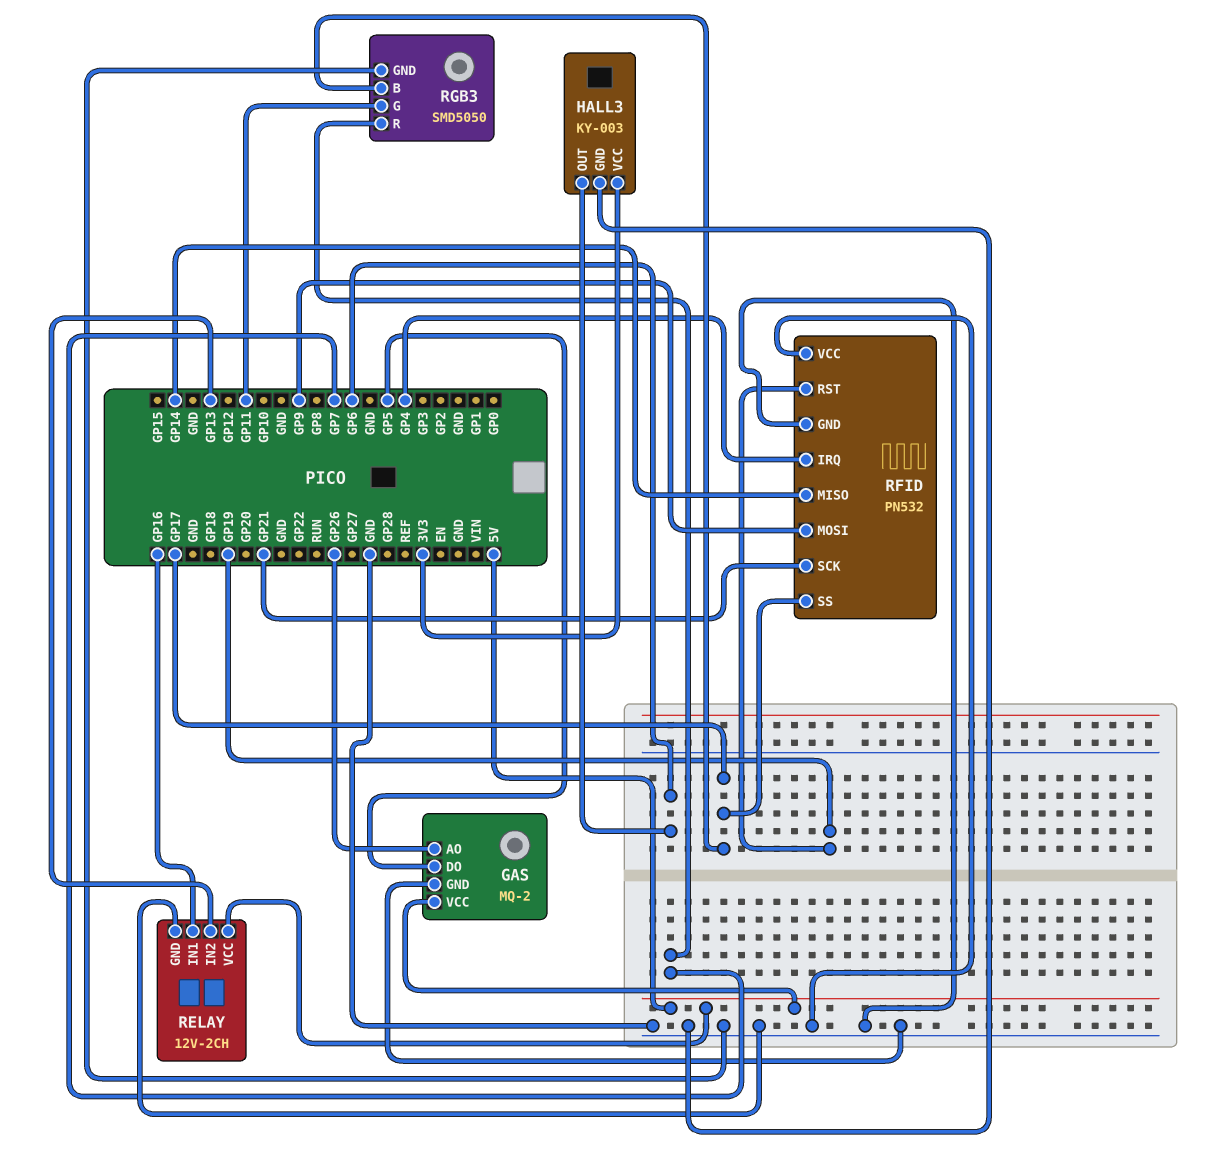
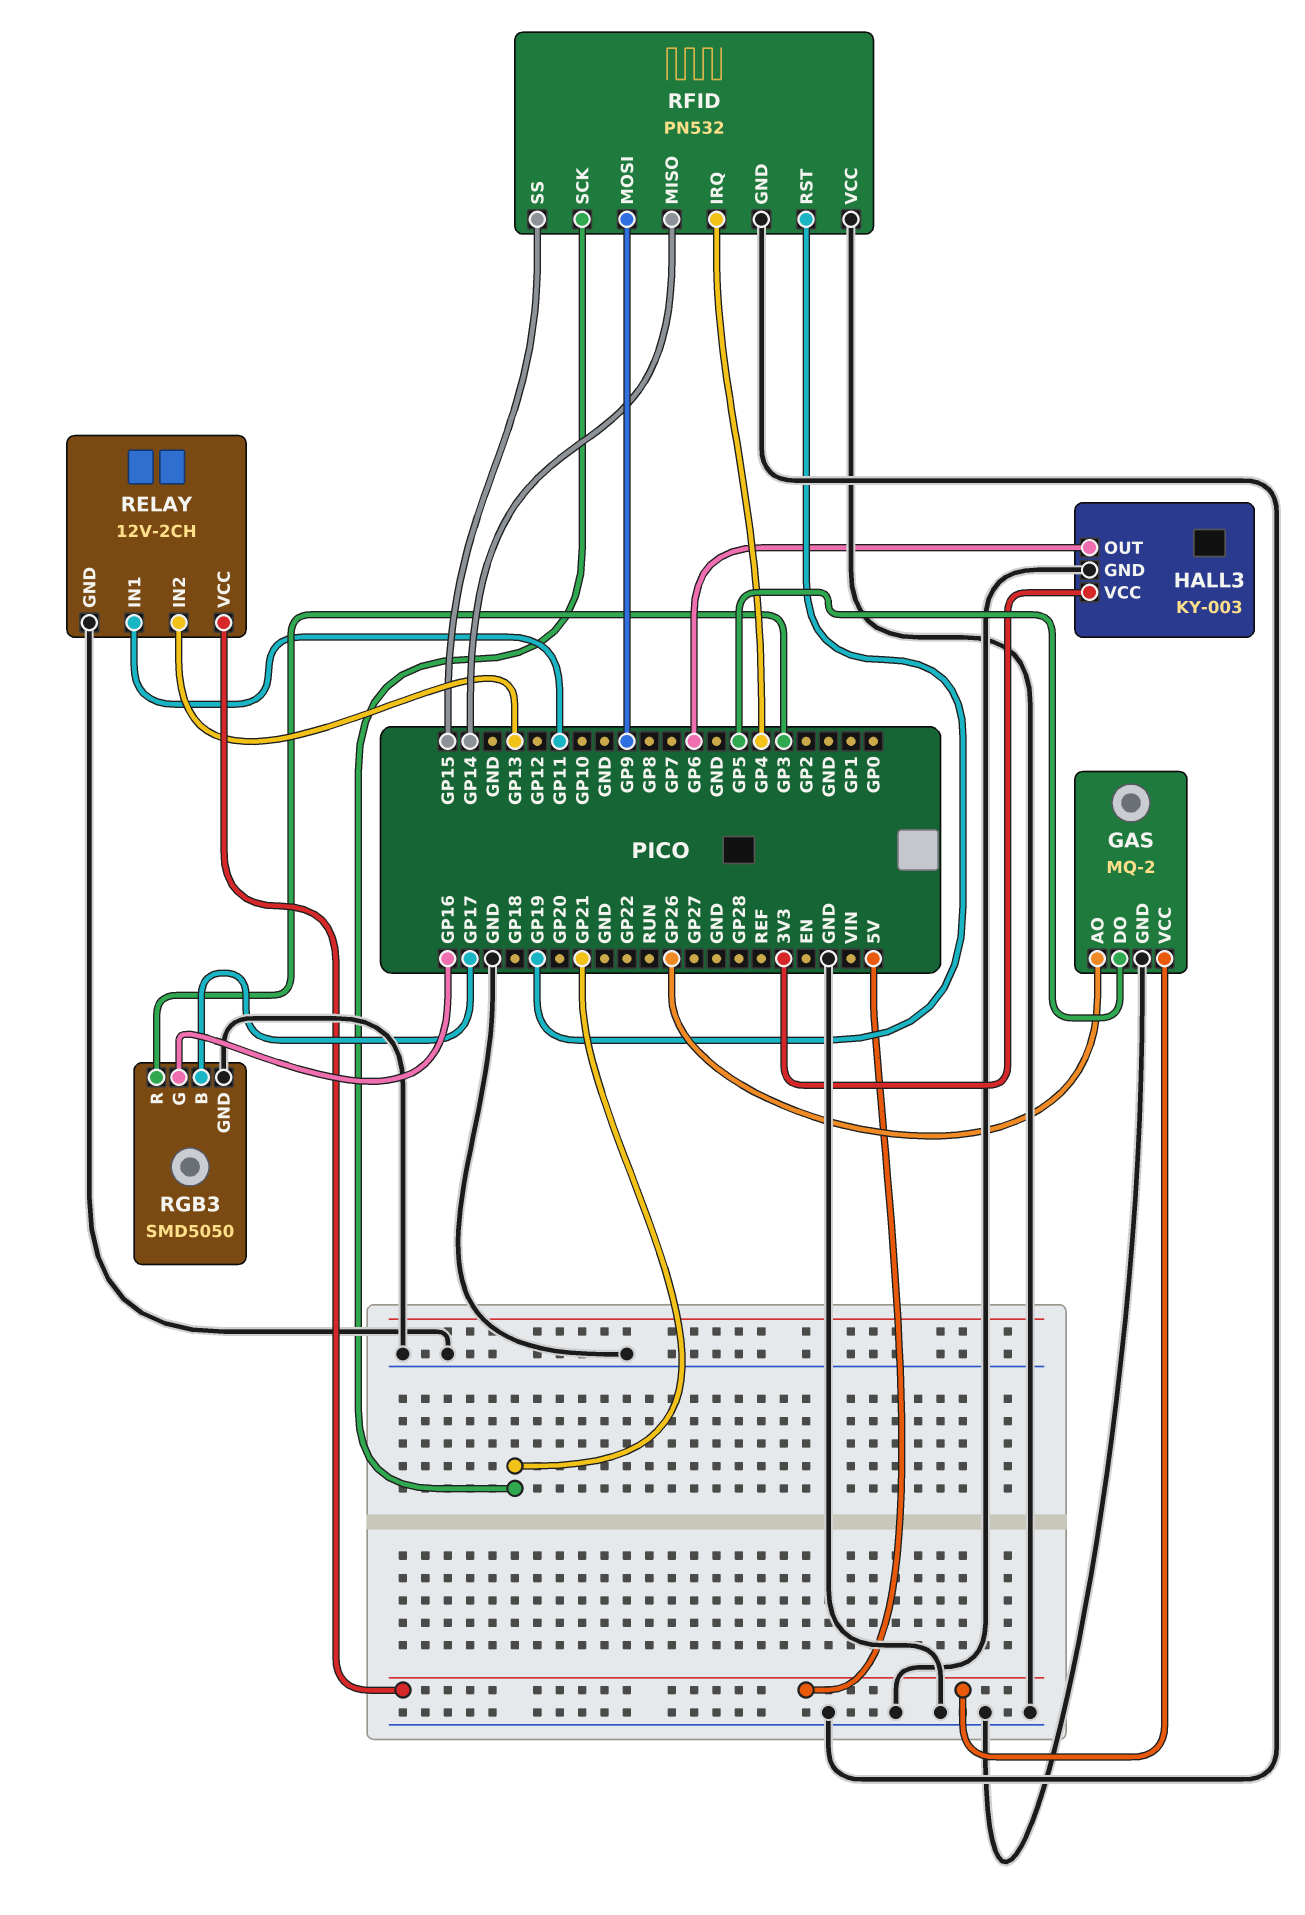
RELAY pin IN1: GP16 -> GP11
RFID pin SS: GP17 -> GP15
RGB3 pin G: GP11 -> GP16
RGB3 pin R: GP7 -> GP3

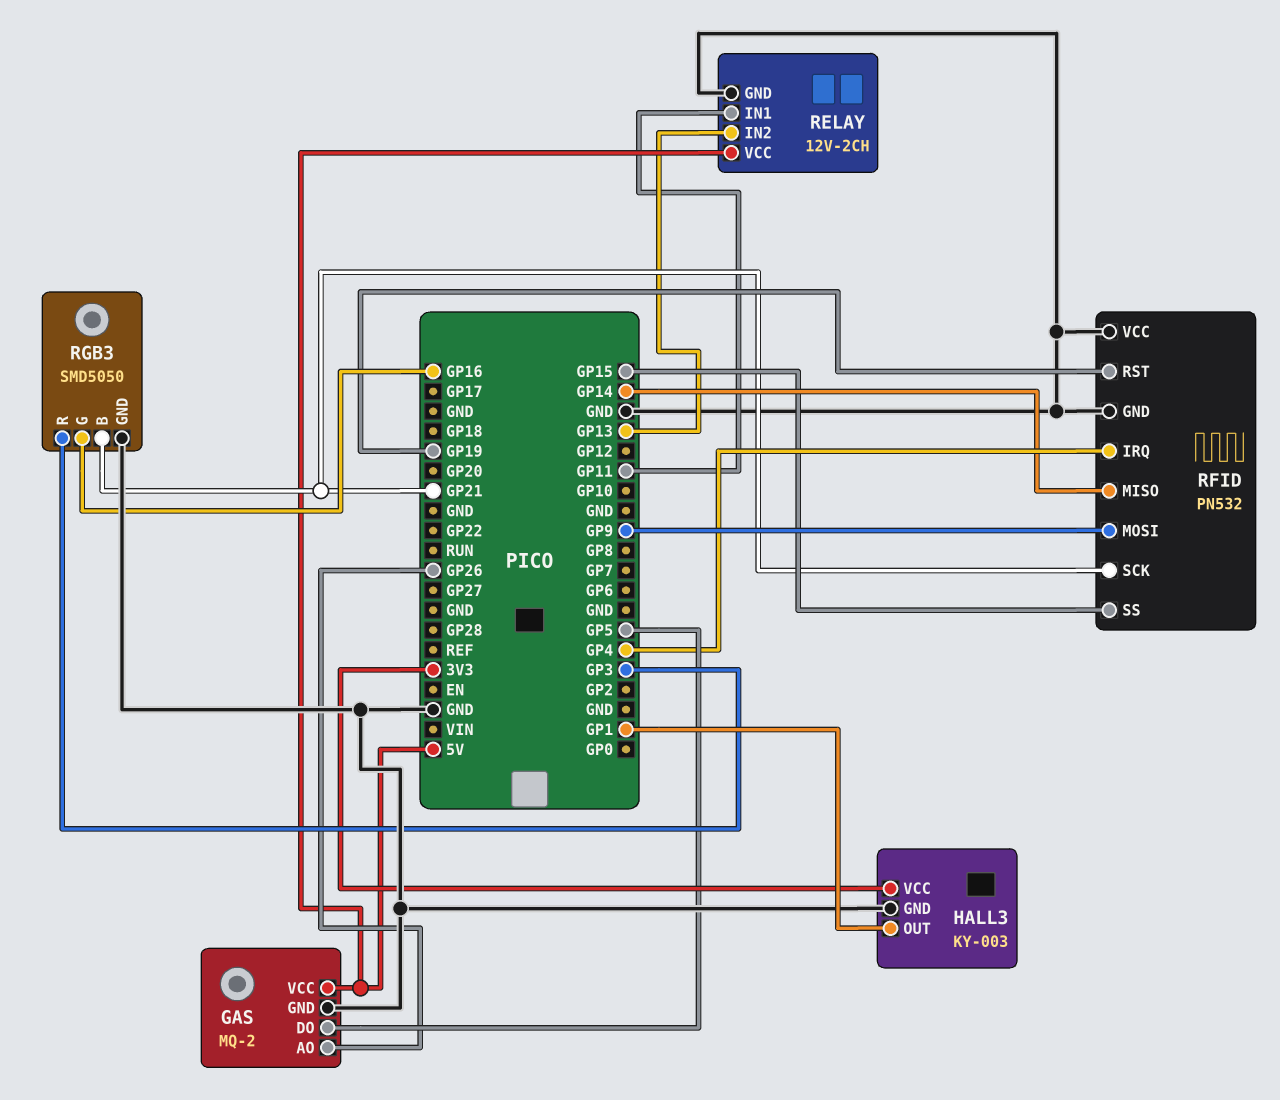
HALL3 pin OUT: GP6 -> GP1
RGB3 pin B: GP17 -> GP21

